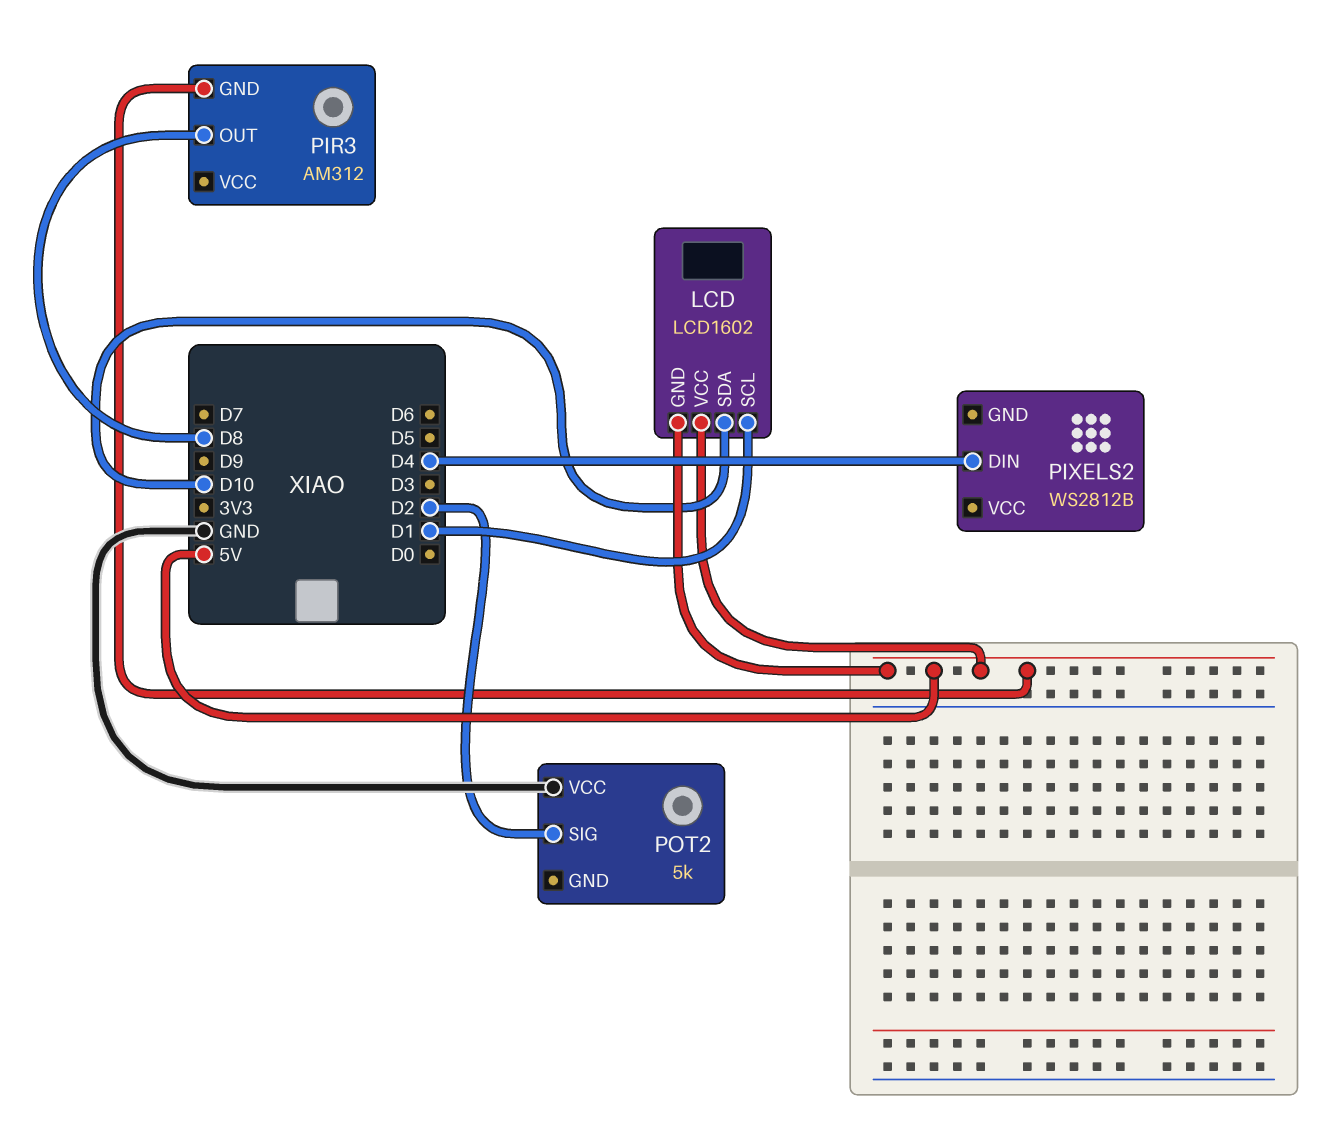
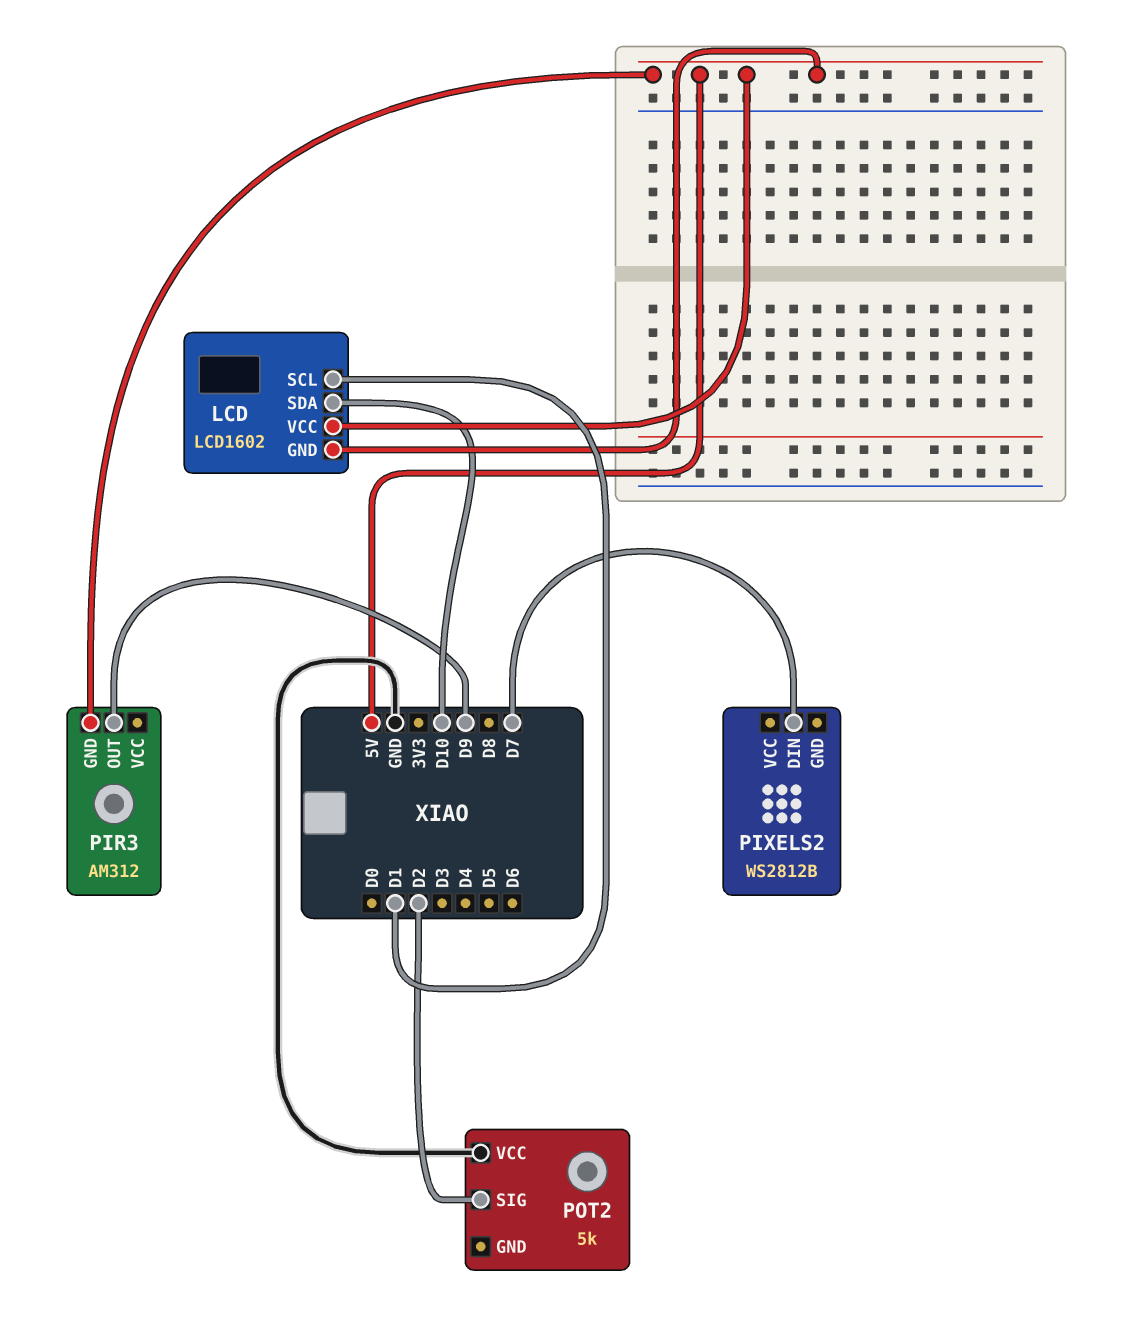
PIR3 pin OUT: D8 -> D9
PIXELS2 pin DIN: D4 -> D7

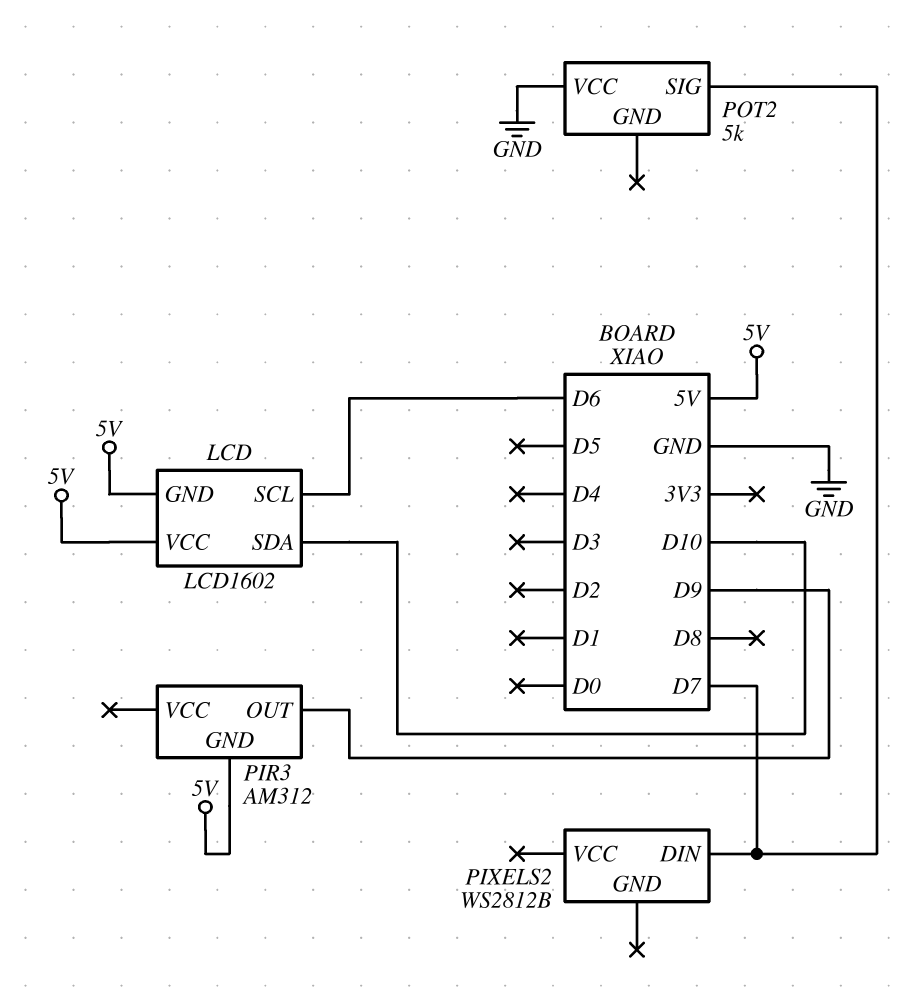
LCD pin SCL: D1 -> D6
POT2 pin SIG: D2 -> D7

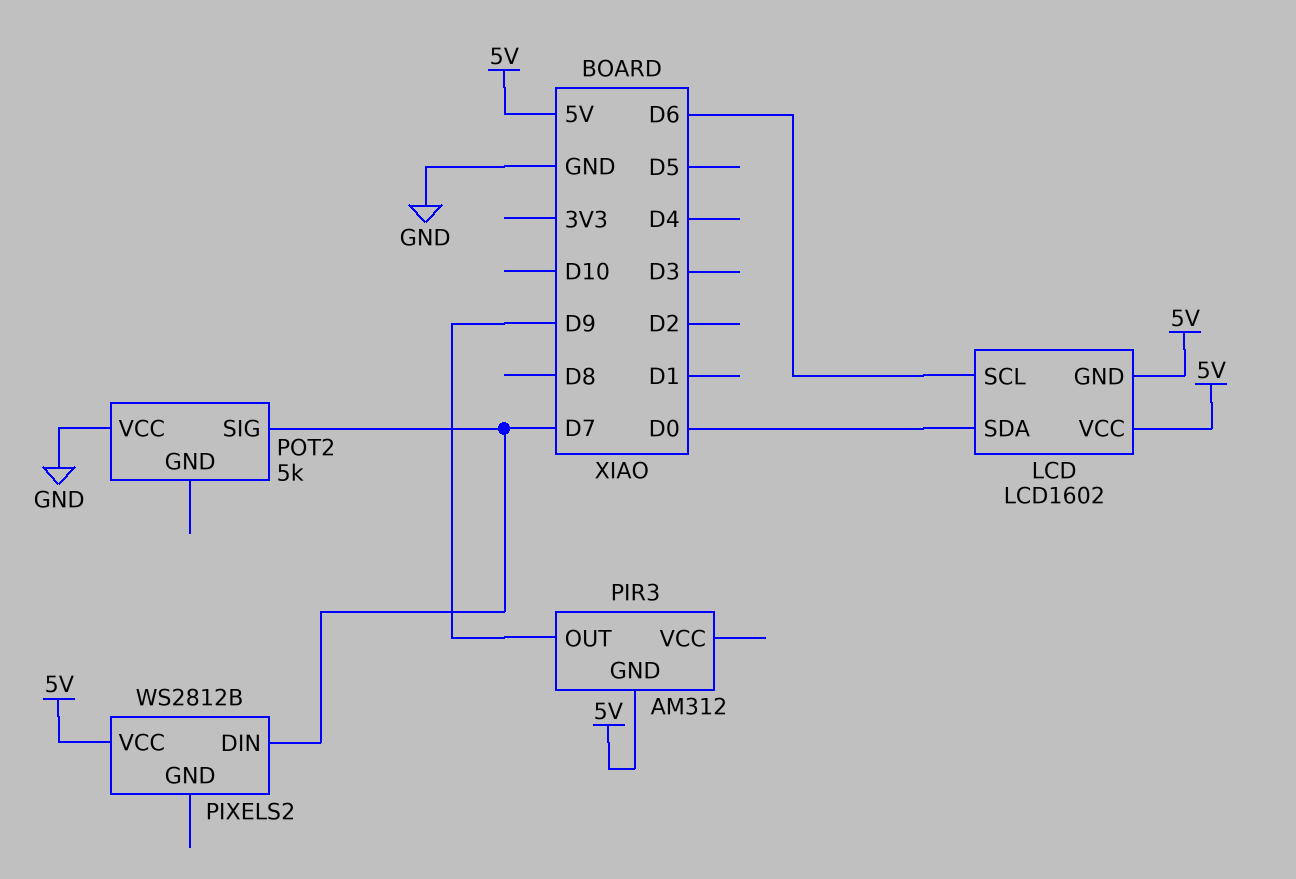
LCD pin SDA: D10 -> D0
PIXELS2 pin VCC: none -> 5V

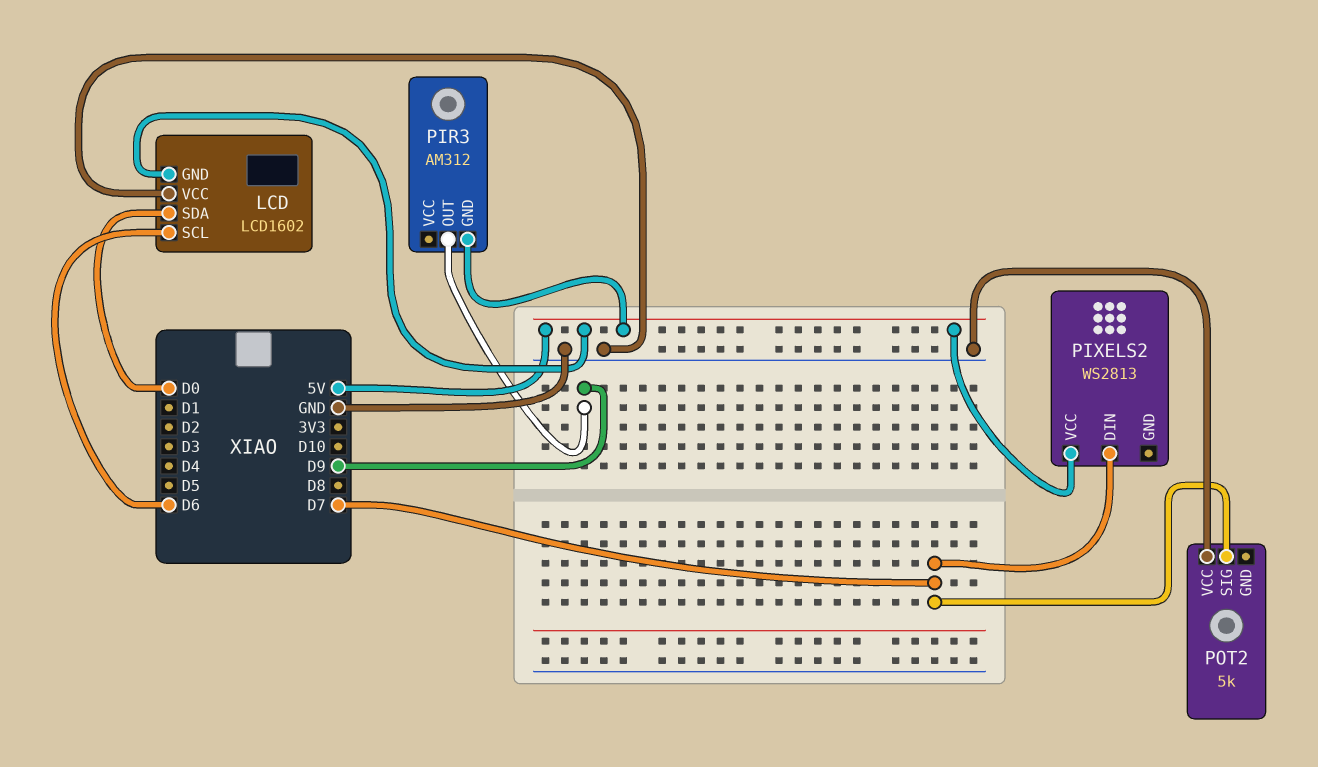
LCD pin VCC: 5V -> GND
PIXELS2: WS2812B -> WS2813

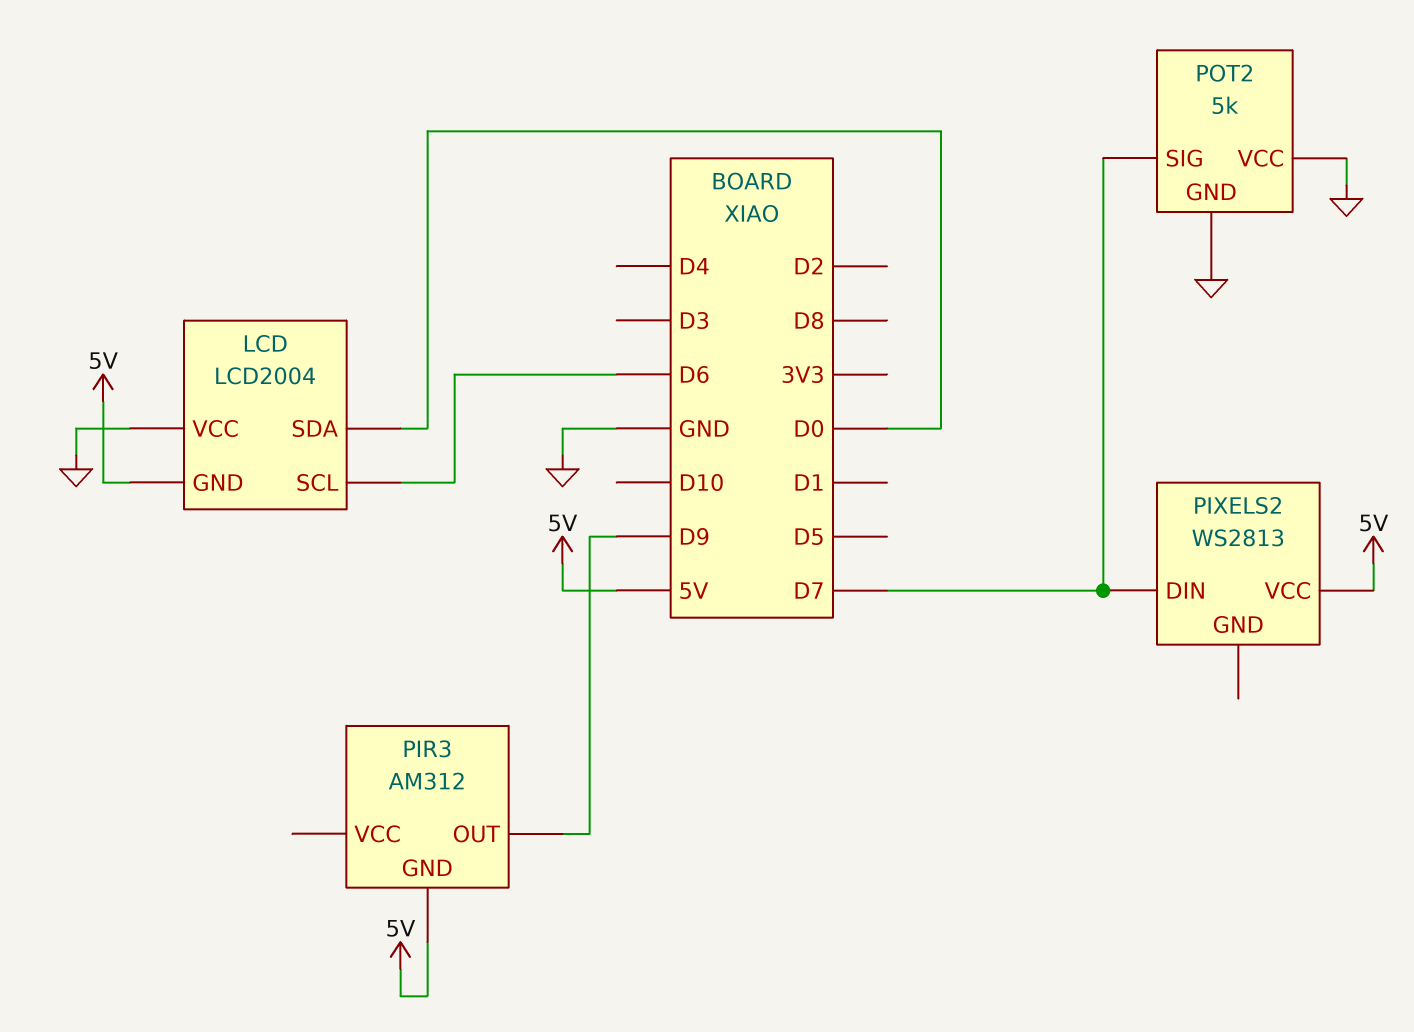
LCD: LCD1602 -> LCD2004
POT2 pin GND: none -> GND

